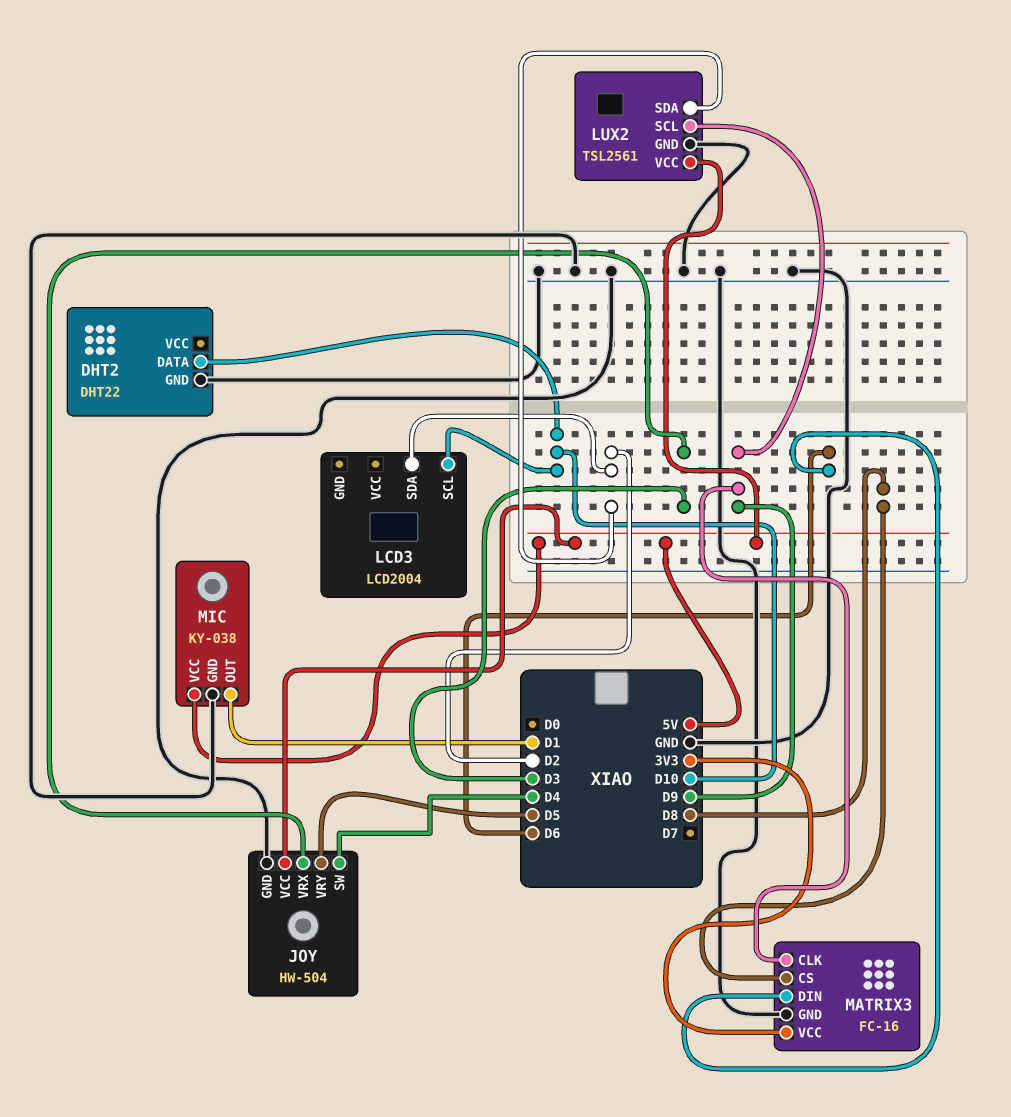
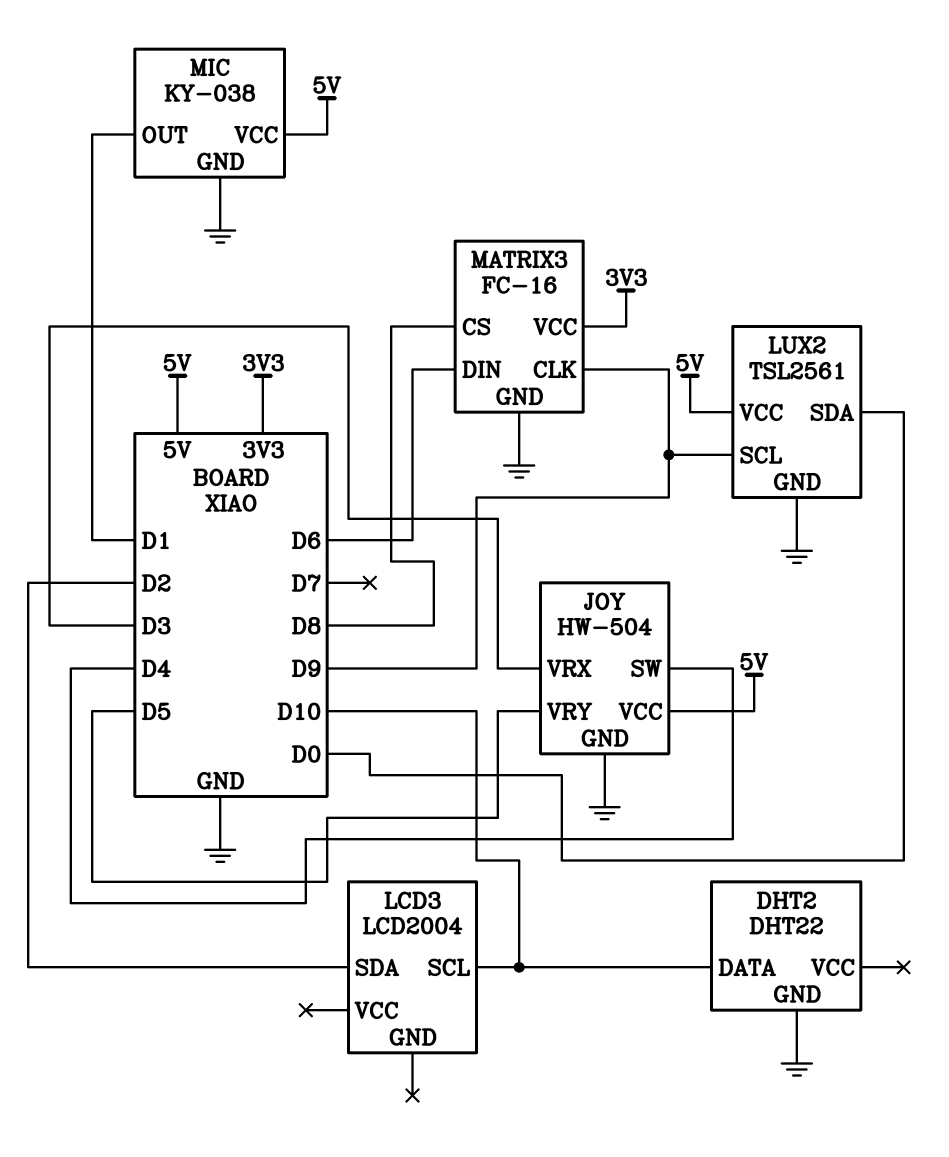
LUX2 pin SDA: D2 -> D0

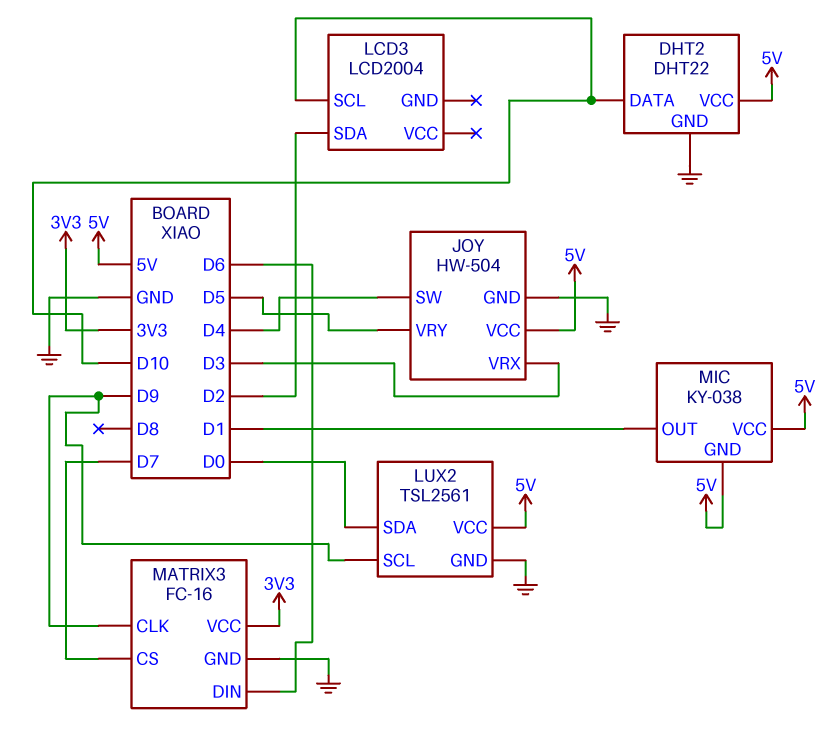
DHT2 pin VCC: none -> 5V
MATRIX3 pin CS: D8 -> D7
MIC pin GND: GND -> 5V

